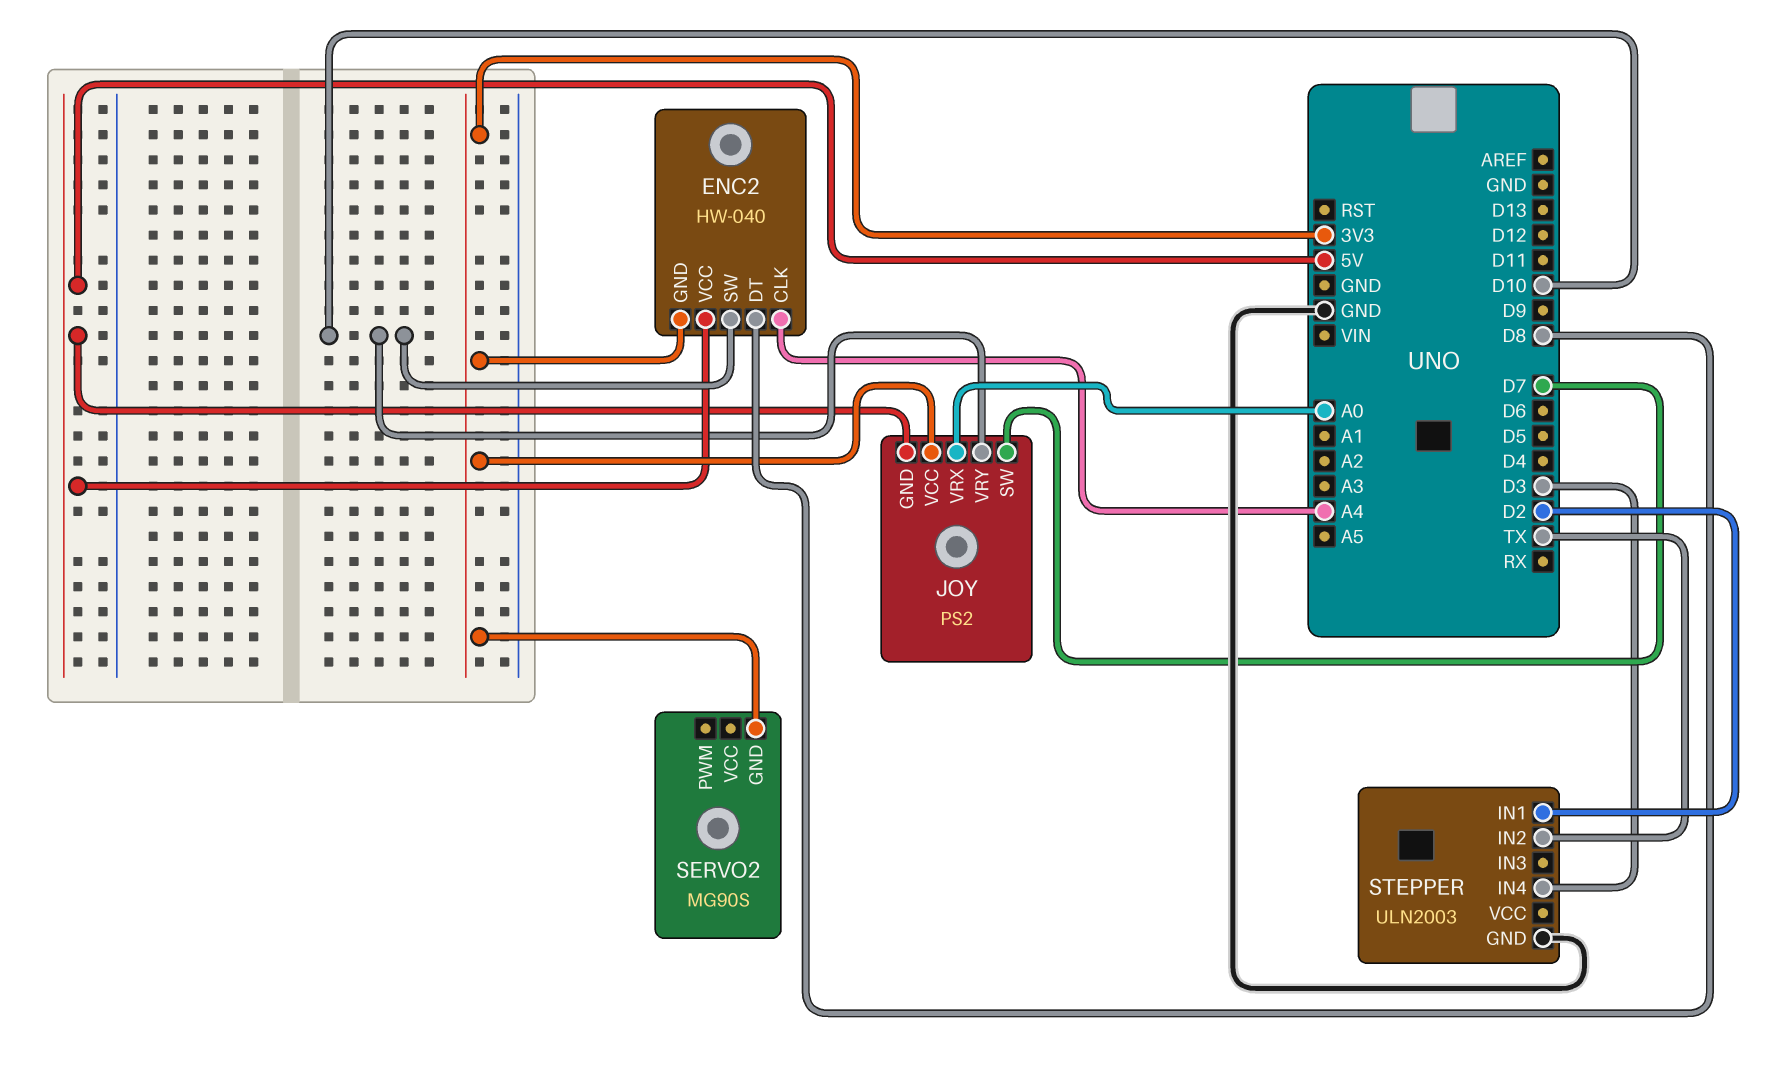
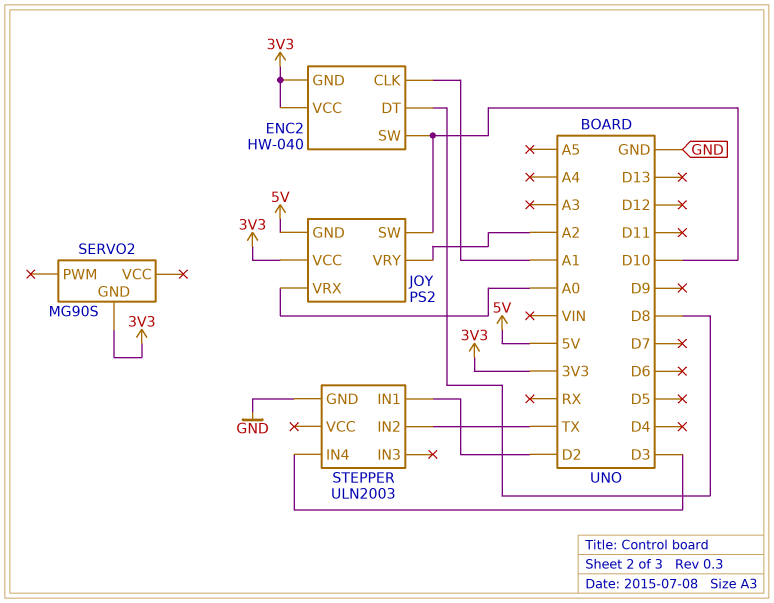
ENC2 pin CLK: A4 -> A1
ENC2 pin VCC: 5V -> 3V3
JOY pin SW: D7 -> D10
JOY pin VRY: D10 -> A2

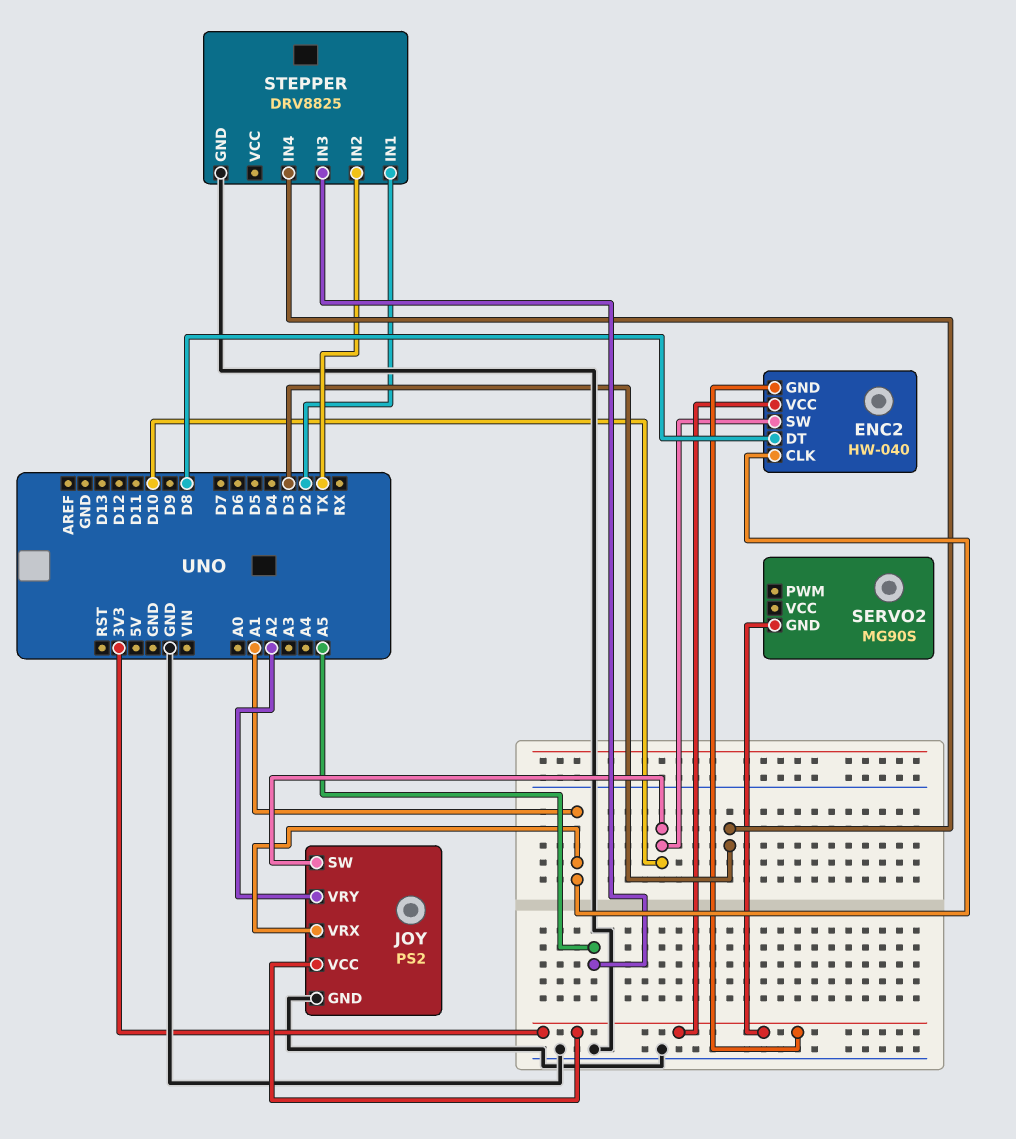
JOY pin GND: 5V -> GND
JOY pin VRX: A0 -> A1
STEPPER: ULN2003 -> DRV8825
STEPPER pin IN3: none -> A5

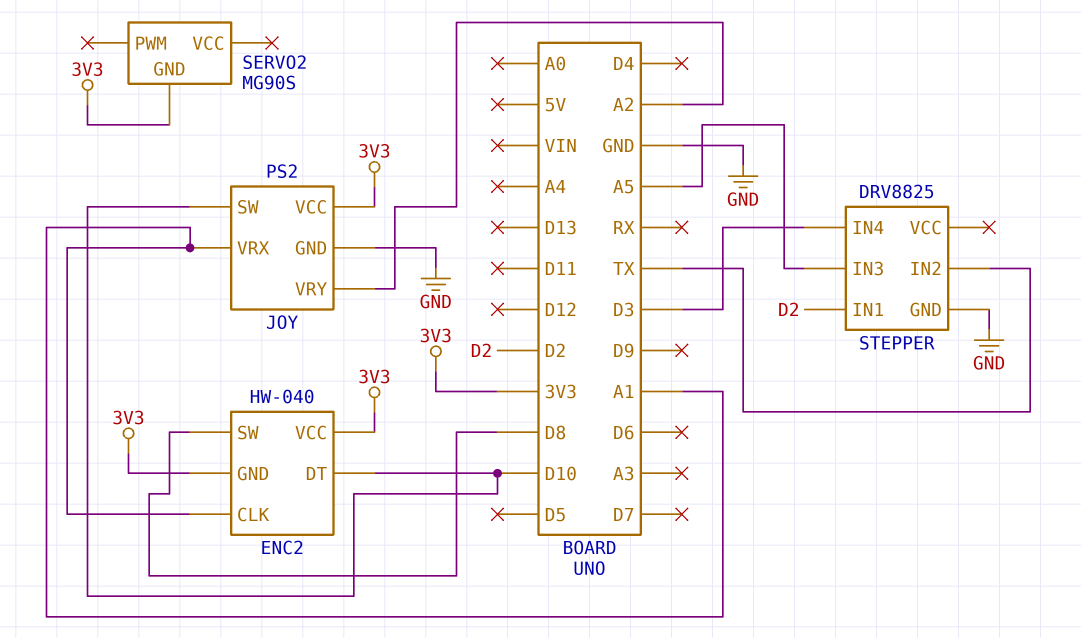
ENC2 pin DT: D8 -> D10
ENC2 pin SW: D10 -> D8

